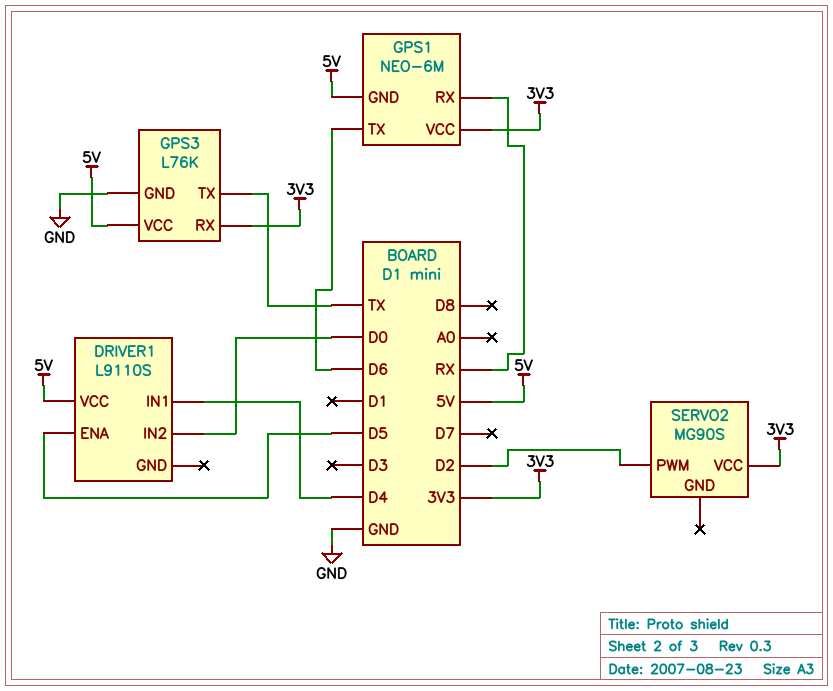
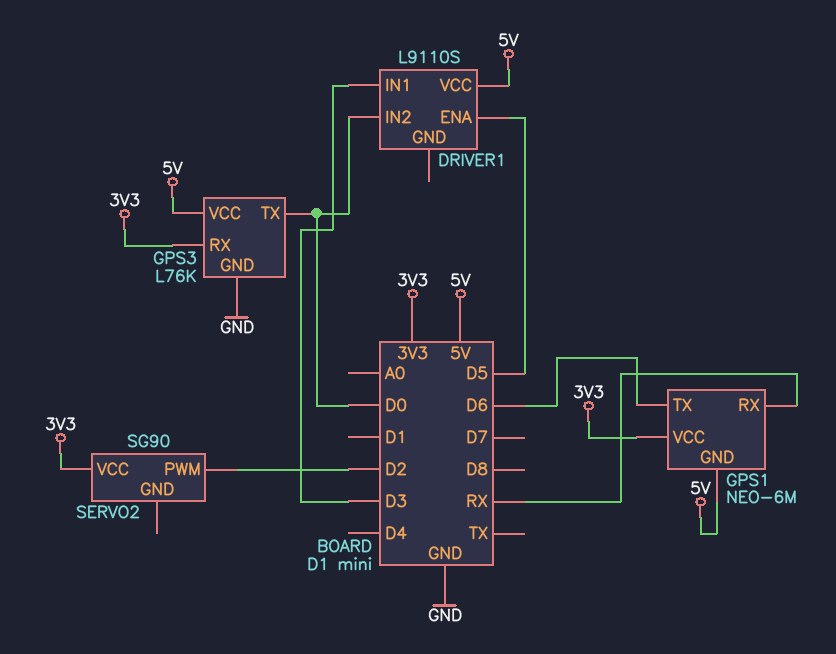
DRIVER1 pin IN1: D4 -> D3
GPS3 pin TX: TX -> D0
SERVO2: MG90S -> SG90

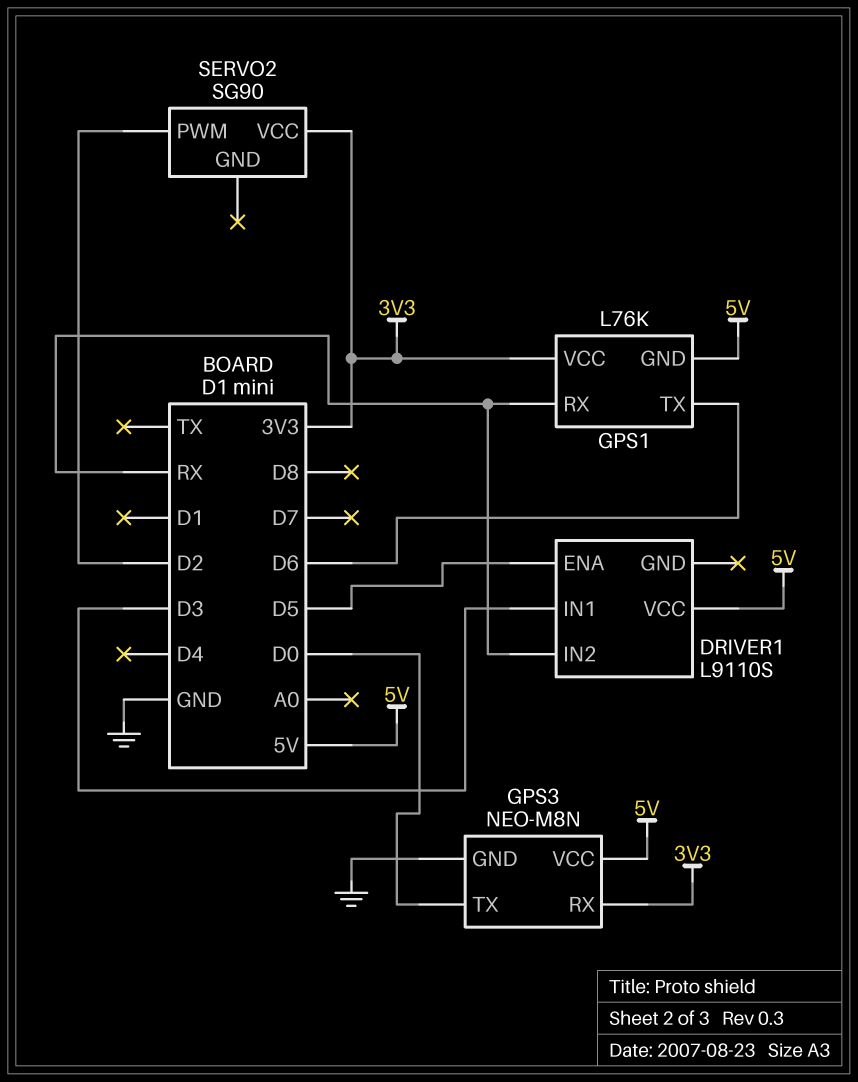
DRIVER1 pin IN2: D0 -> RX
GPS1: NEO-6M -> L76K
GPS3: L76K -> NEO-M8N

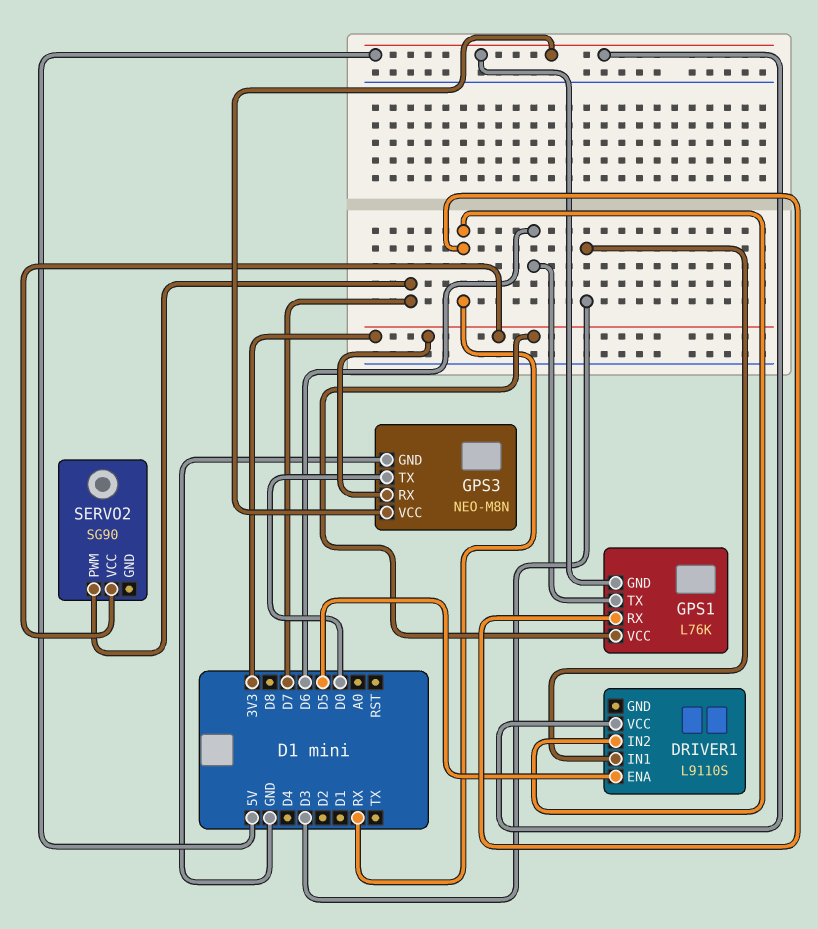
SERVO2 pin PWM: D2 -> D7

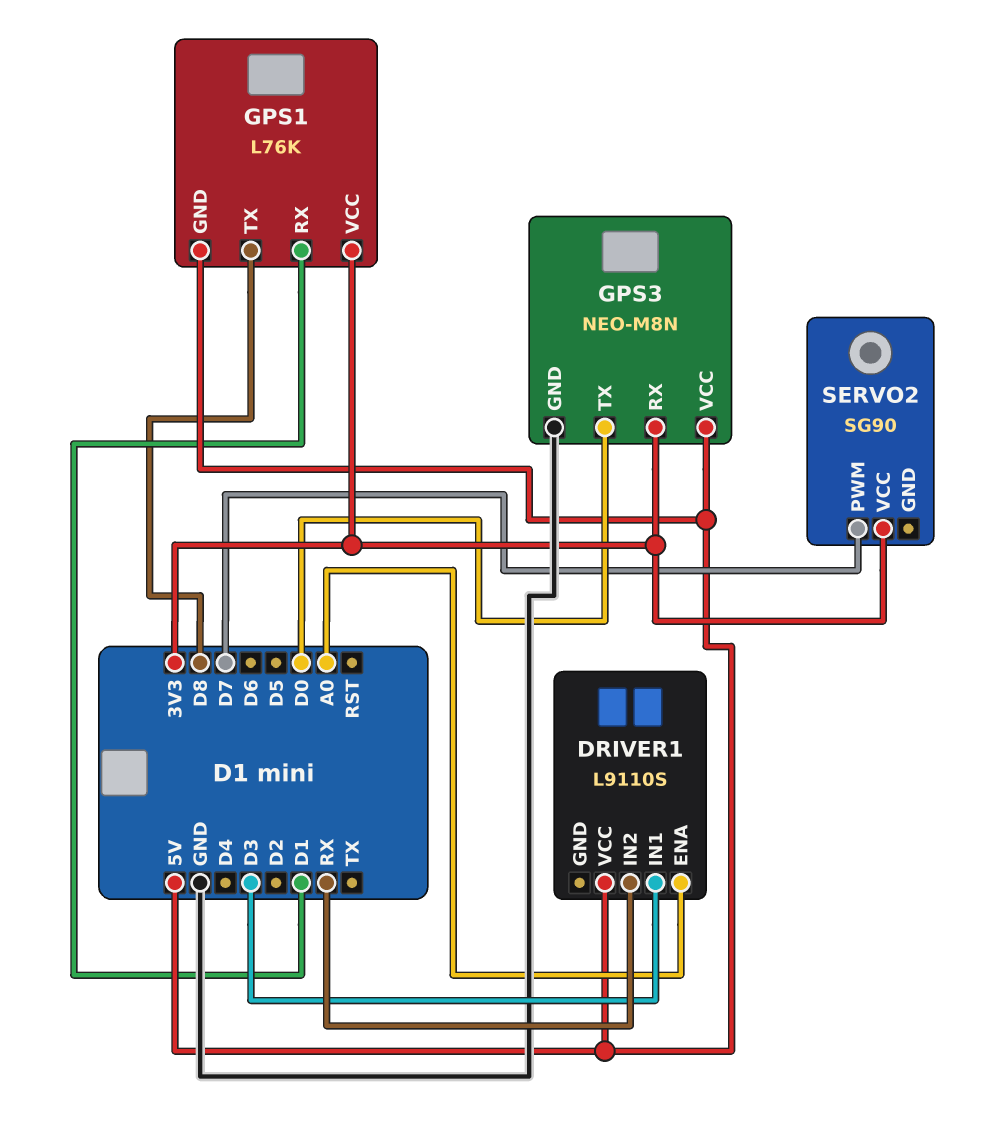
DRIVER1 pin ENA: D5 -> A0
GPS1 pin RX: RX -> D1
GPS1 pin TX: D6 -> D8

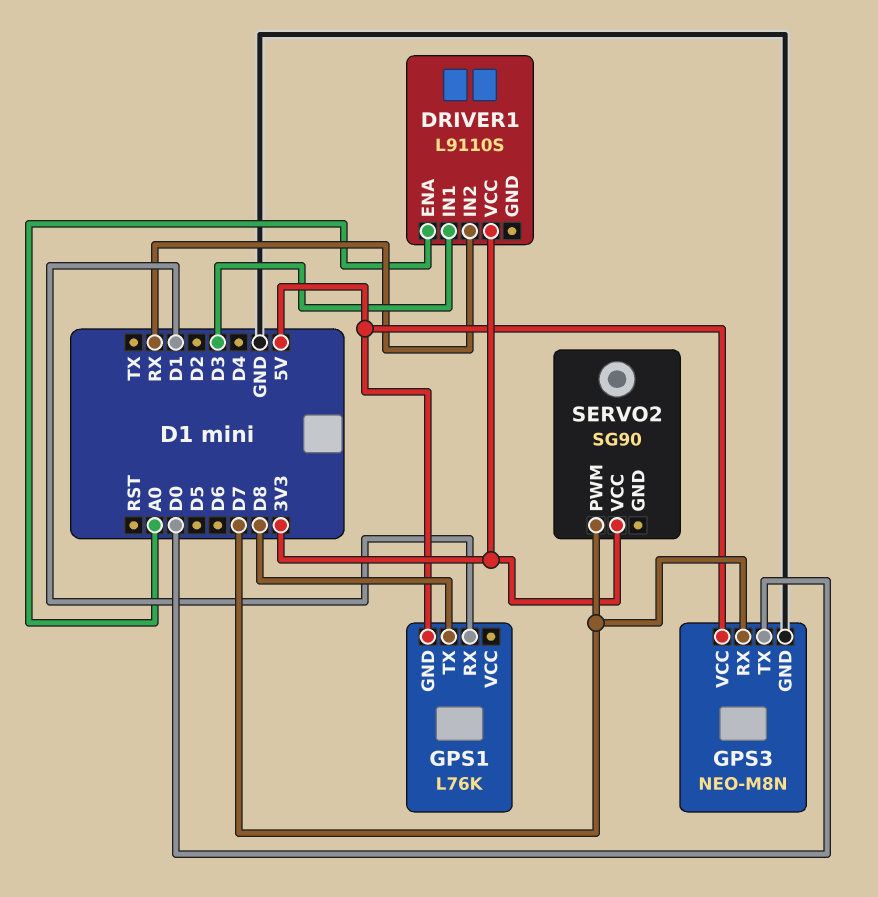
DRIVER1 pin VCC: 5V -> 3V3
GPS1 pin VCC: 3V3 -> none
GPS3 pin RX: 3V3 -> D7

